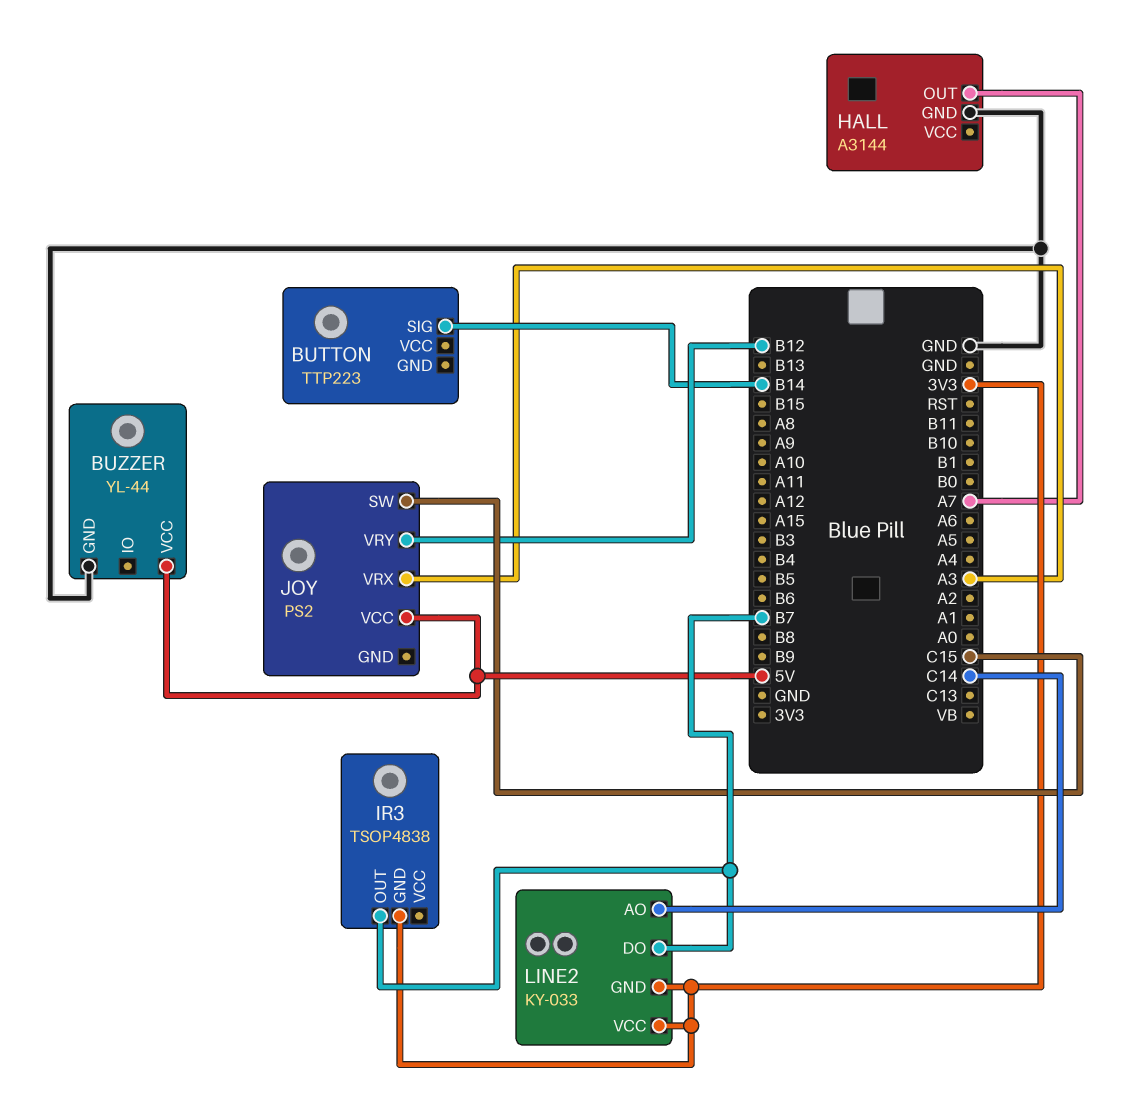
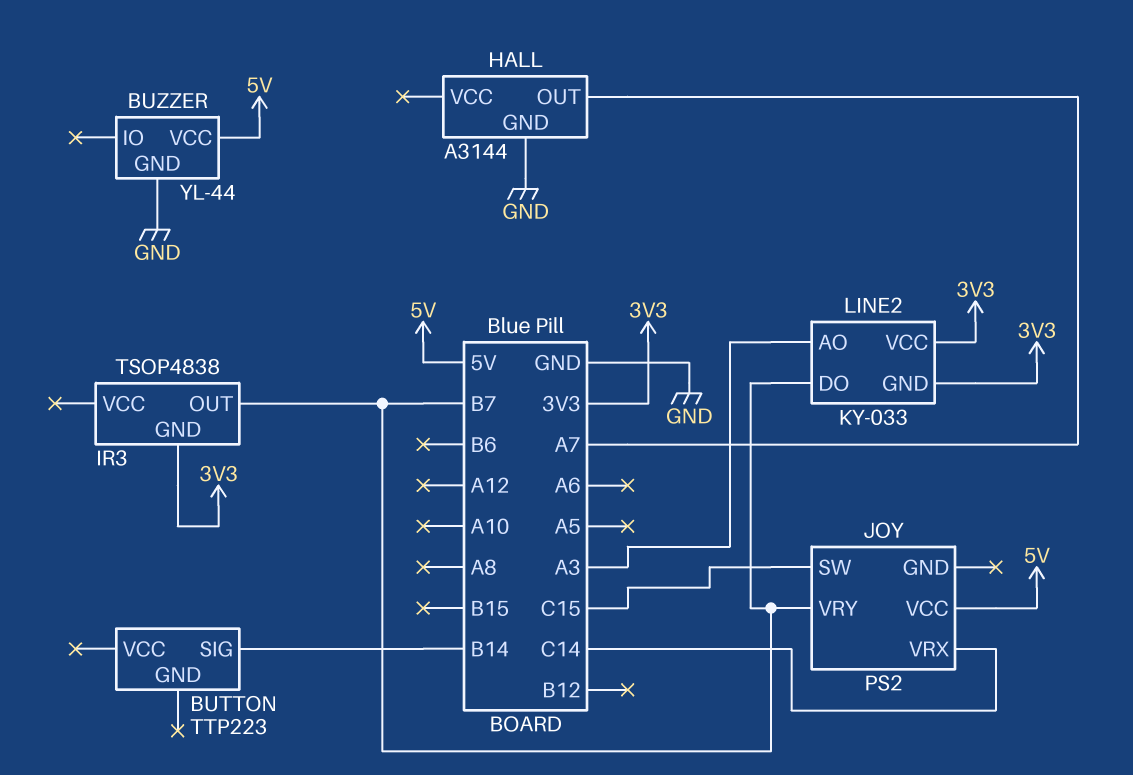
JOY pin VRX: A3 -> C14
JOY pin VRY: B12 -> B7
LINE2 pin AO: C14 -> A3

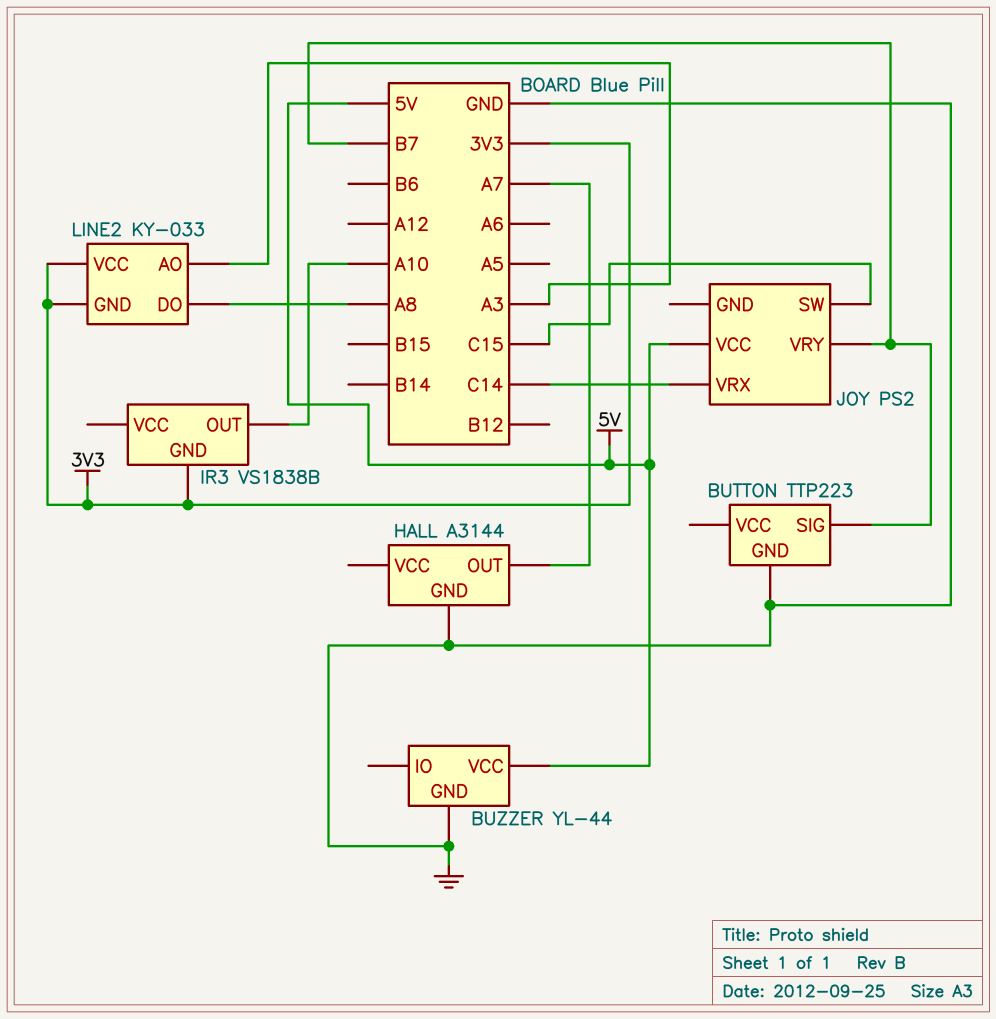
BUTTON pin GND: none -> GND
BUTTON pin SIG: B14 -> B7
IR3: TSOP4838 -> VS1838B
IR3 pin OUT: B7 -> A10
LINE2 pin DO: B7 -> A8

